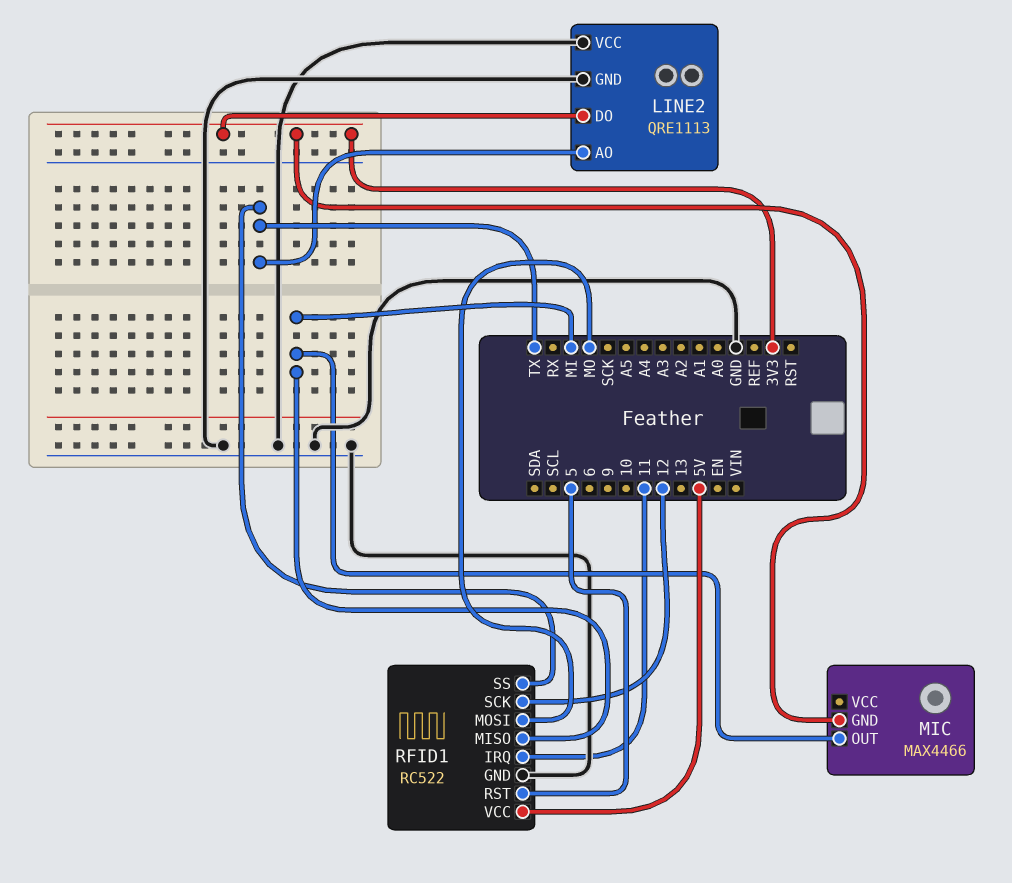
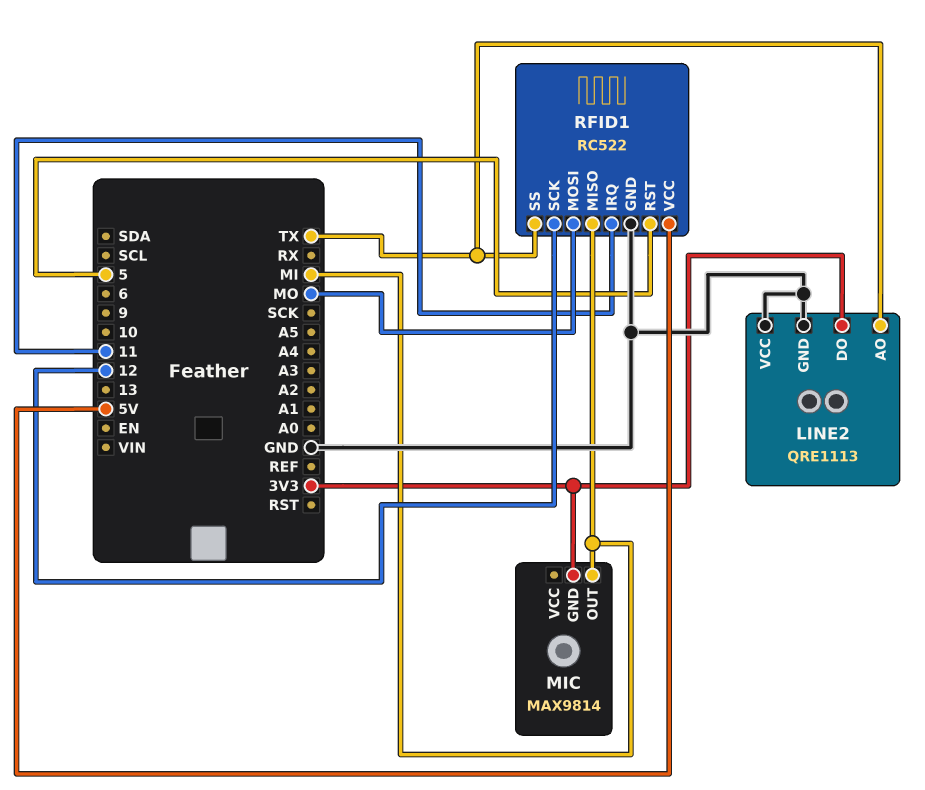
MIC: MAX4466 -> MAX9814

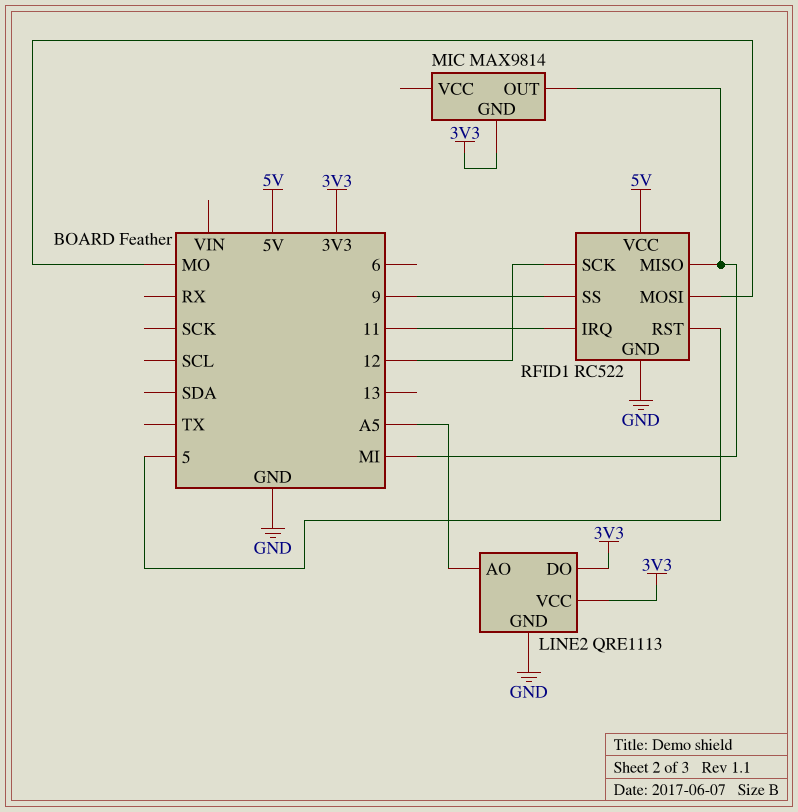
LINE2 pin AO: TX -> A5
LINE2 pin VCC: GND -> 3V3
RFID1 pin SS: TX -> 9

